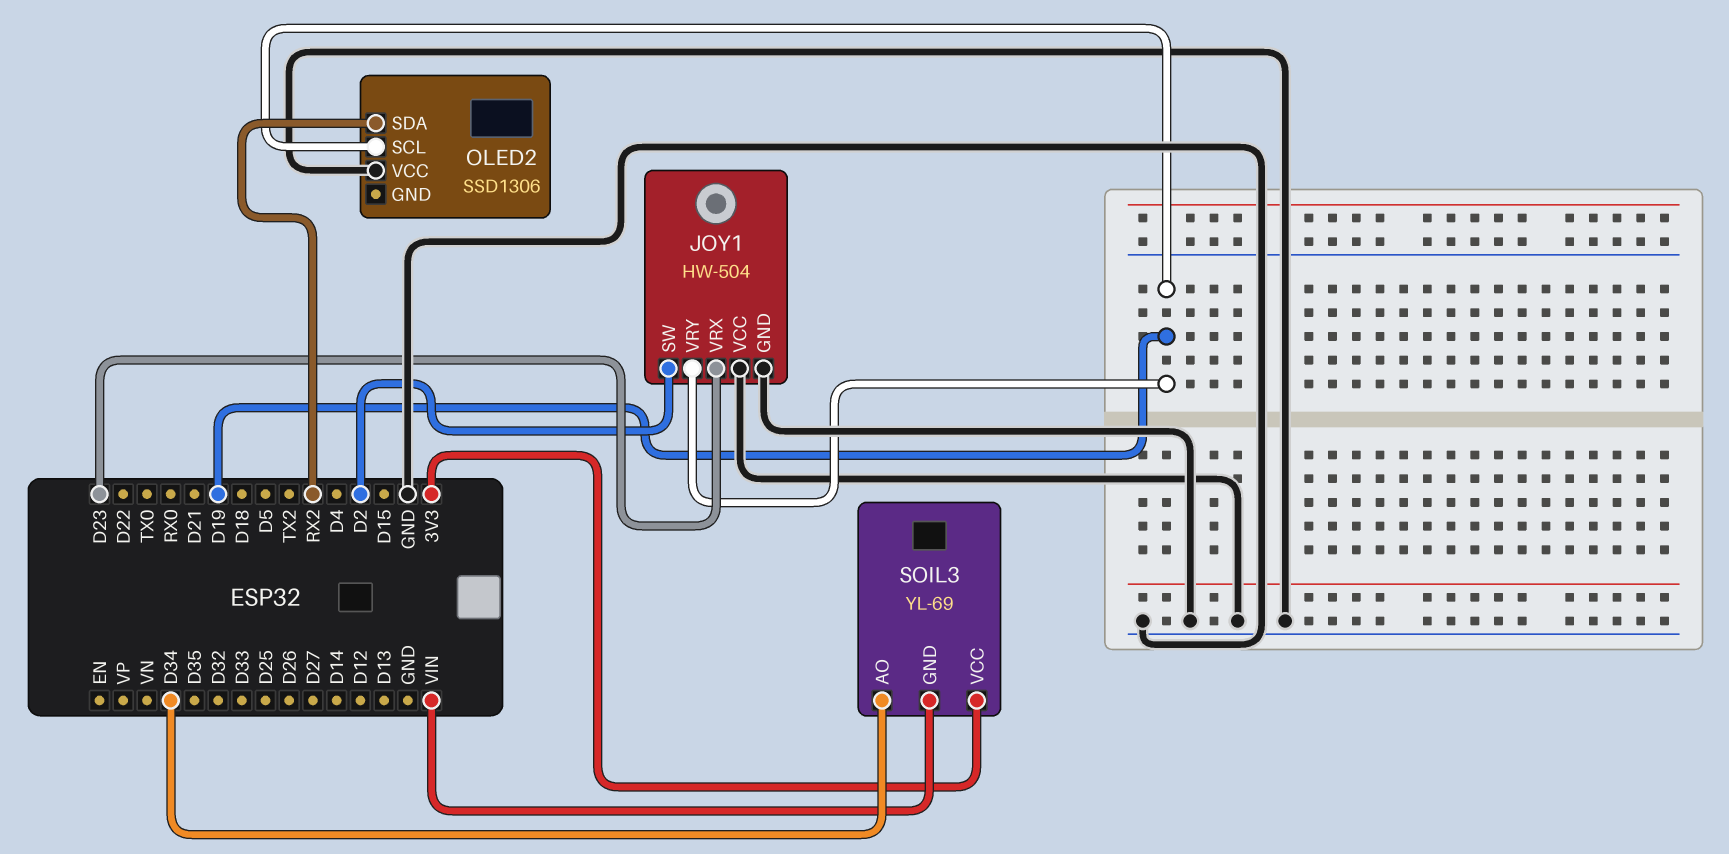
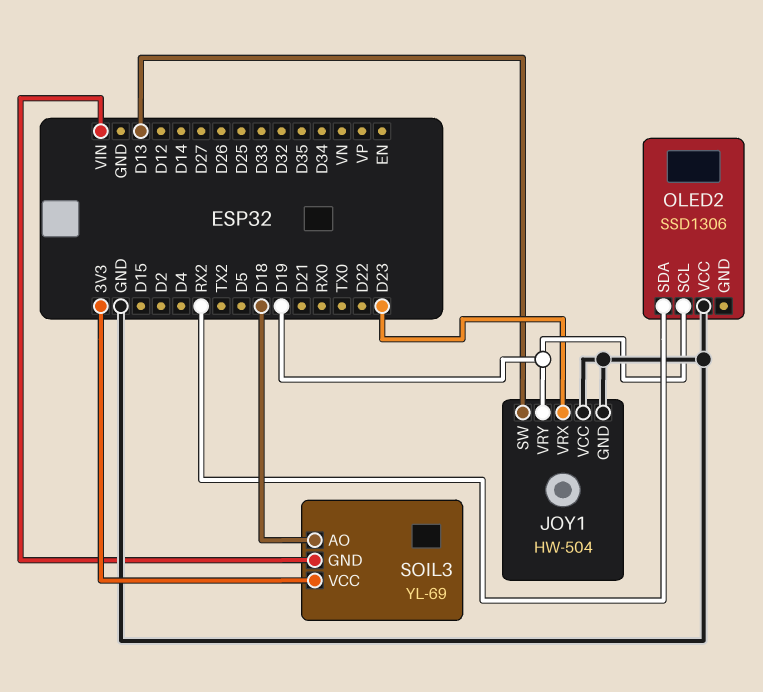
JOY1 pin SW: D2 -> D13
SOIL3 pin AO: D34 -> D18

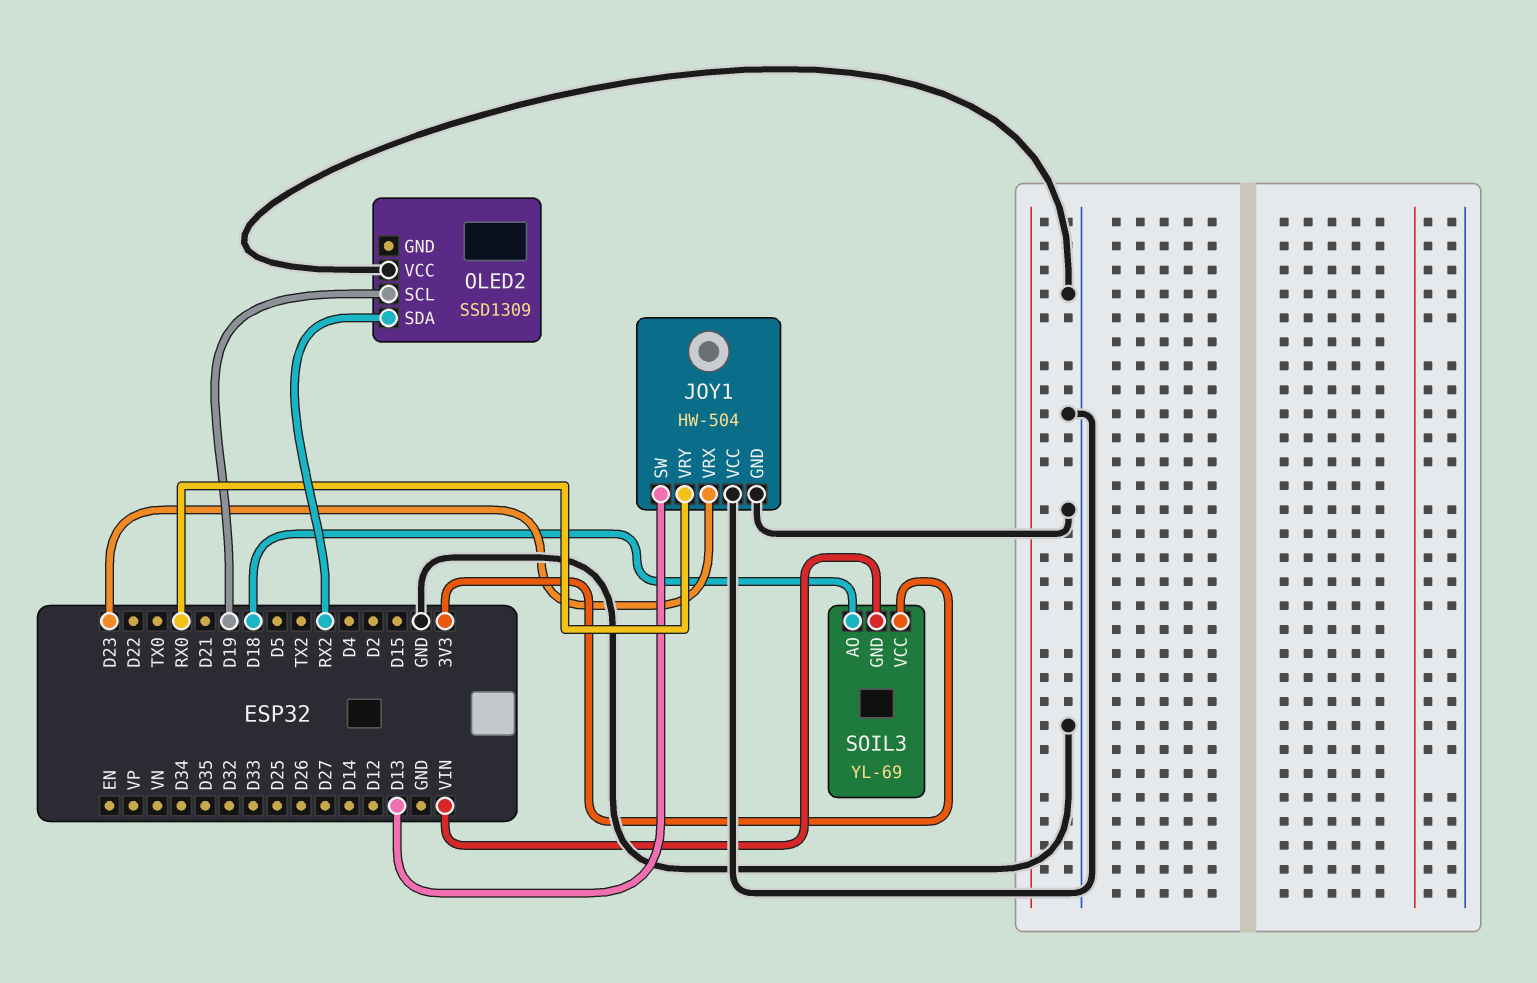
JOY1 pin VRY: D19 -> RX0
OLED2: SSD1306 -> SSD1309

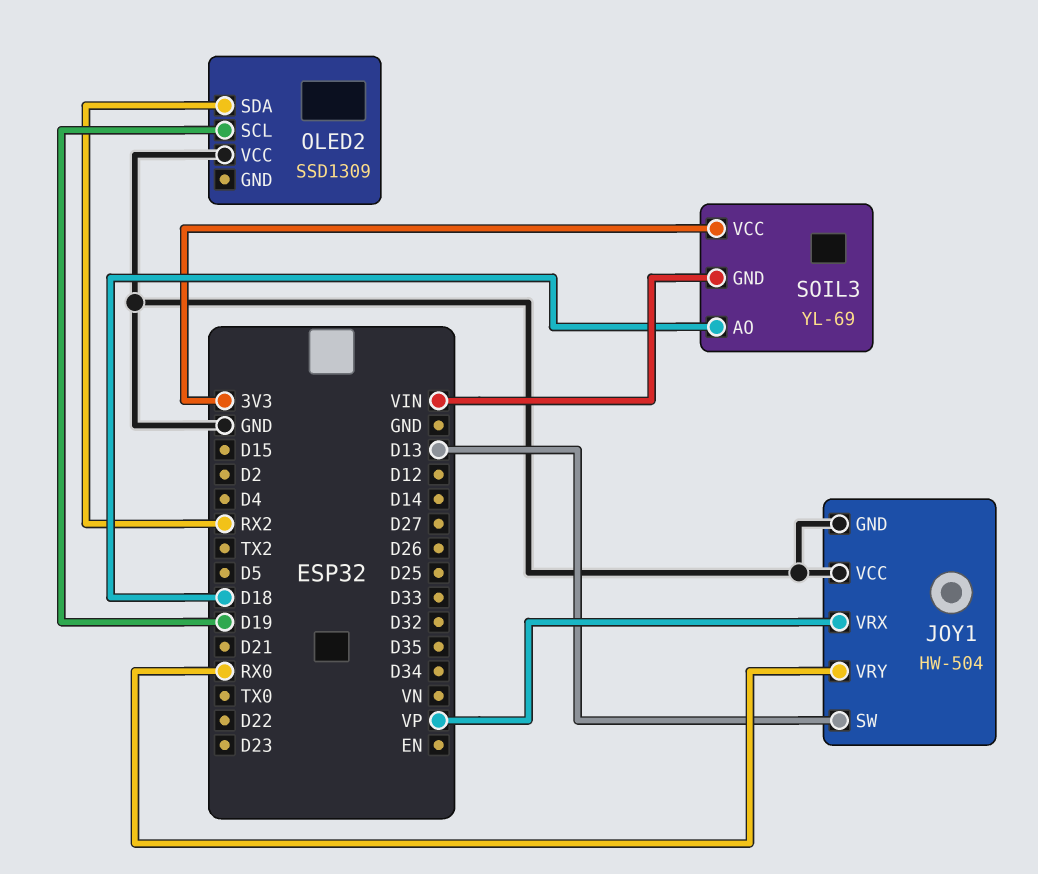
JOY1 pin VRX: D23 -> VP

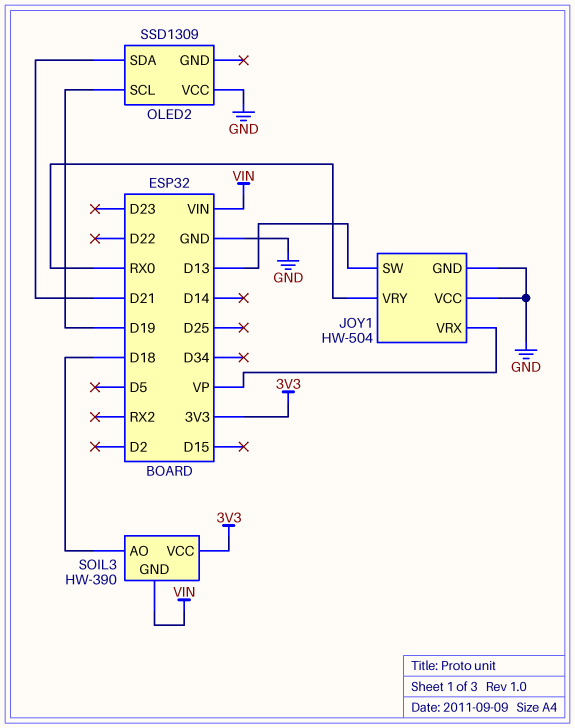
OLED2 pin SDA: RX2 -> D21
SOIL3: YL-69 -> HW-390

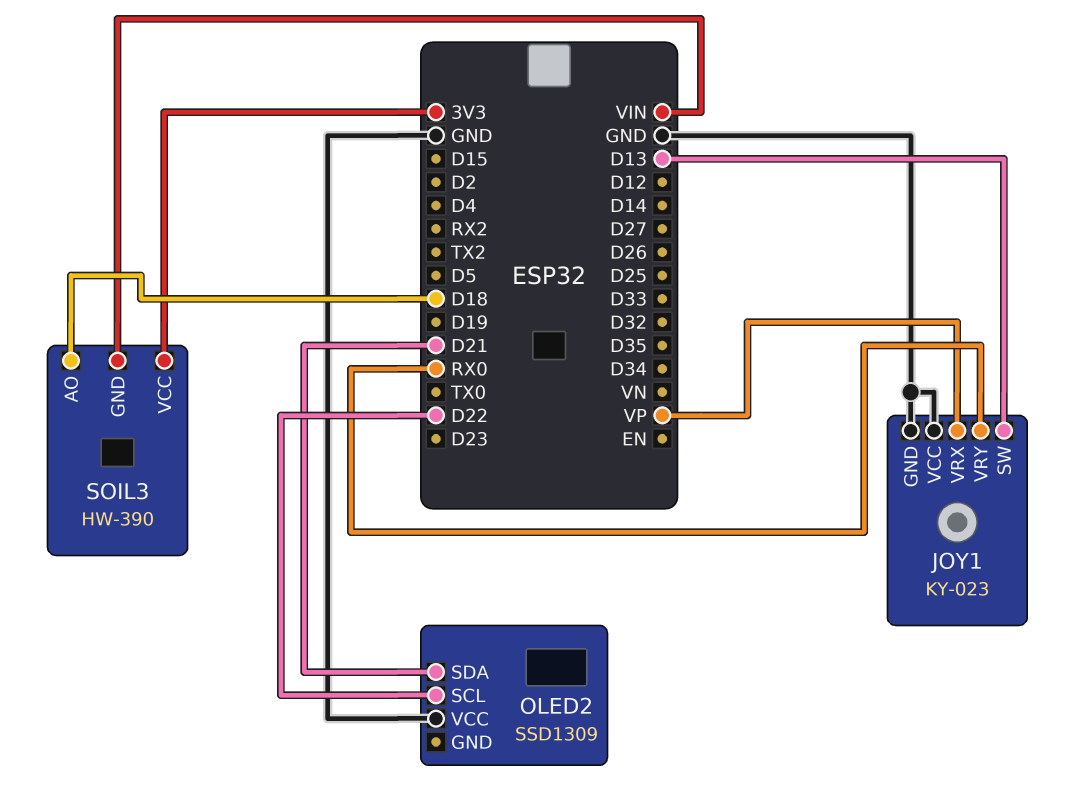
JOY1: HW-504 -> KY-023
OLED2 pin SCL: D19 -> D22

